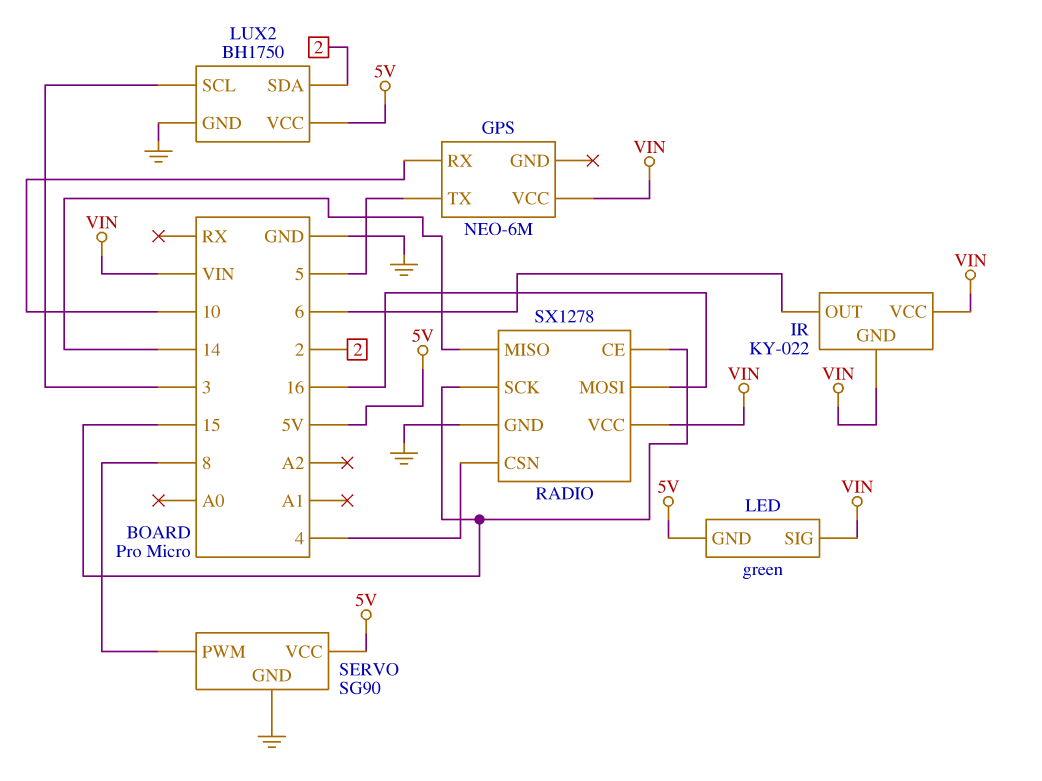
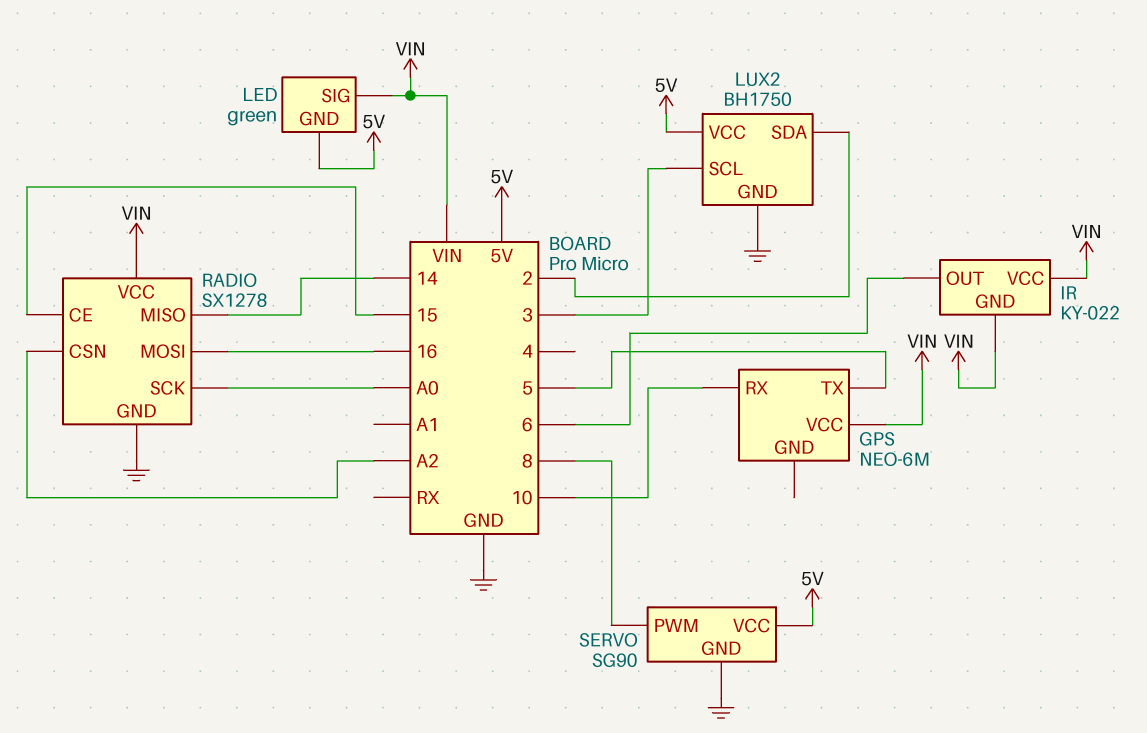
RADIO pin CSN: 4 -> A2
RADIO pin SCK: 15 -> A0

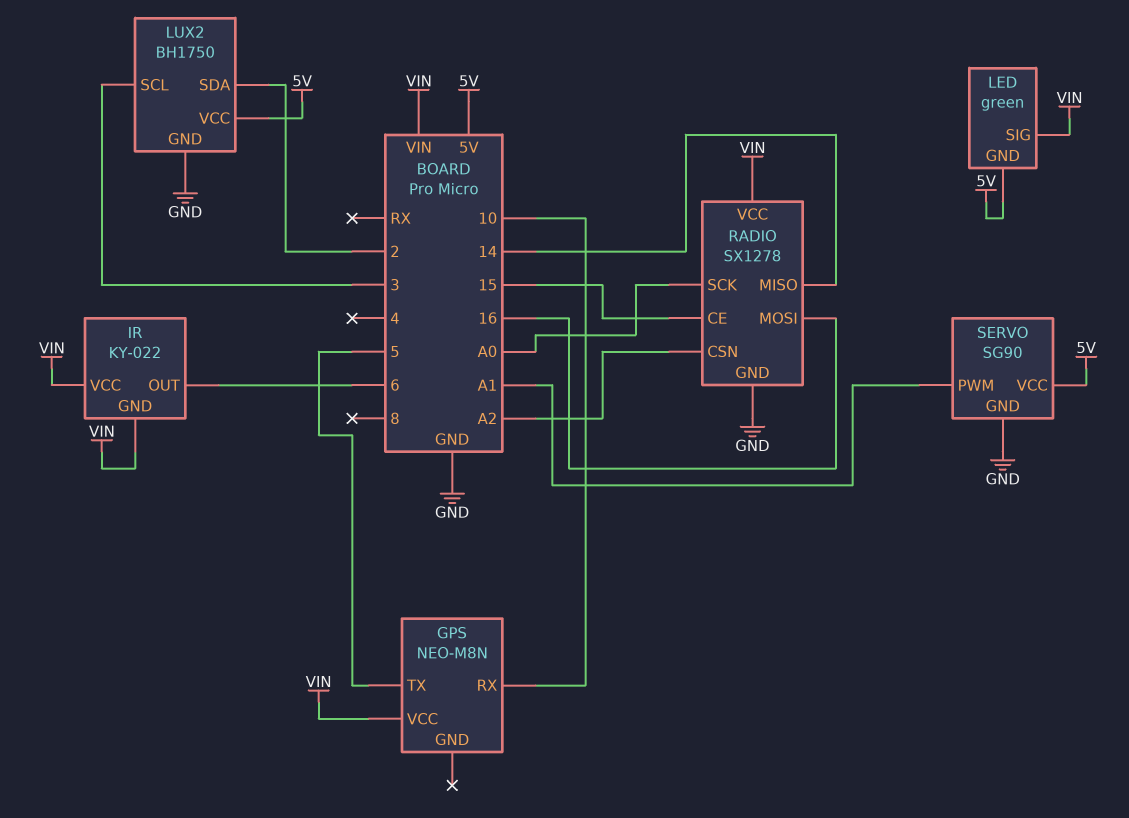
GPS: NEO-6M -> NEO-M8N
SERVO pin PWM: 8 -> A1

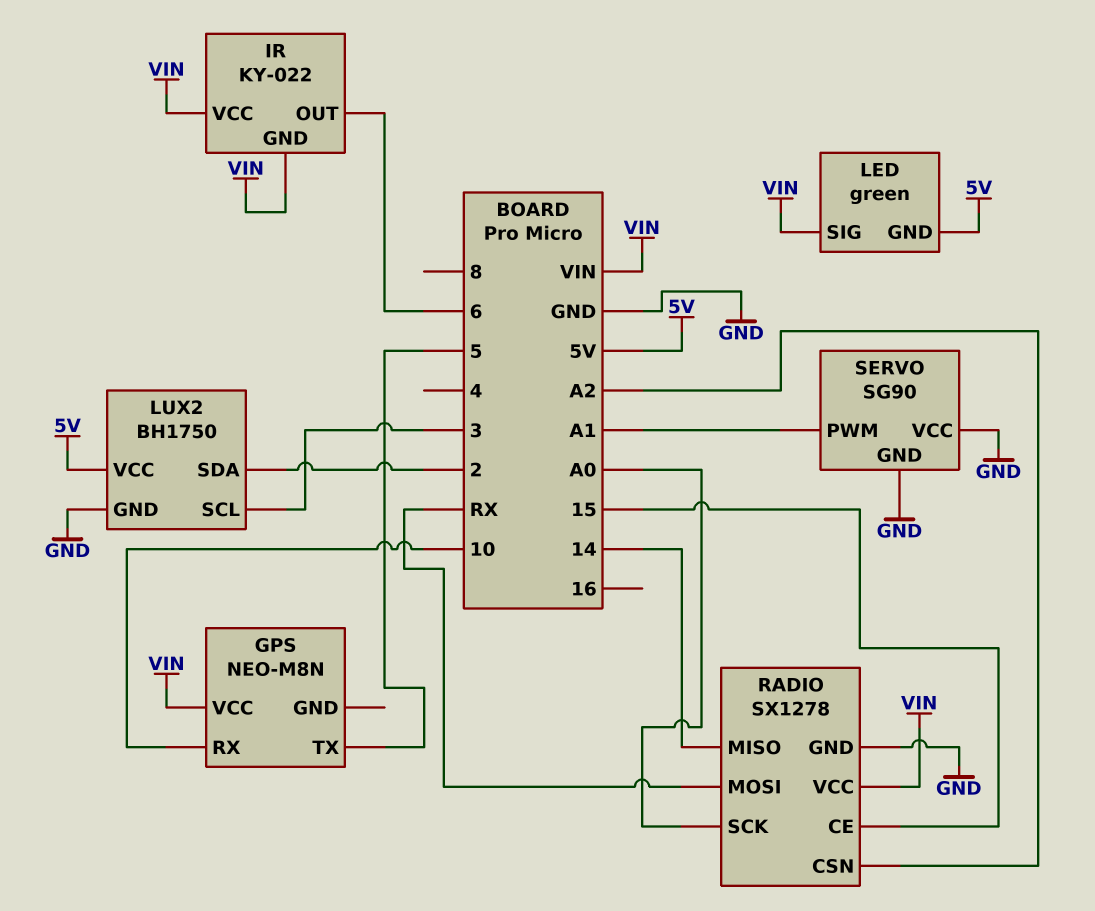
RADIO pin MOSI: 16 -> RX
SERVO pin VCC: 5V -> GND

